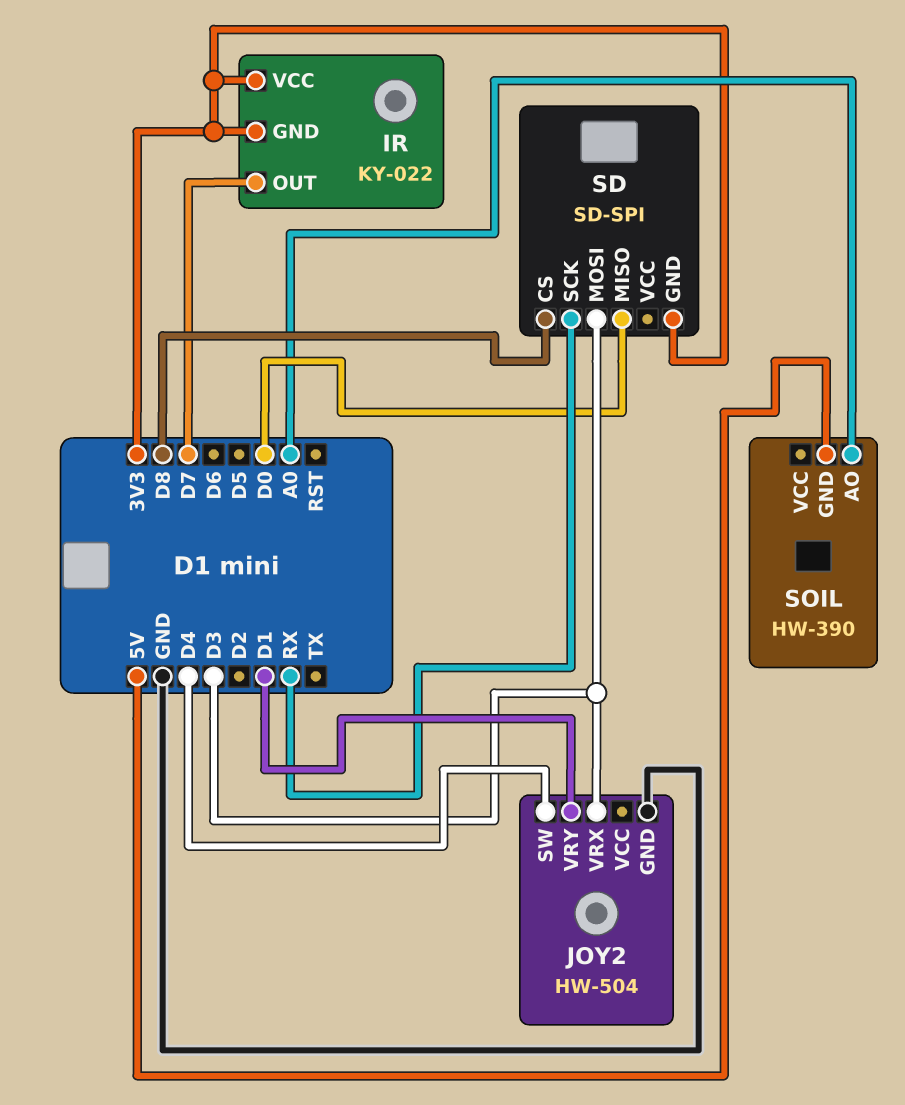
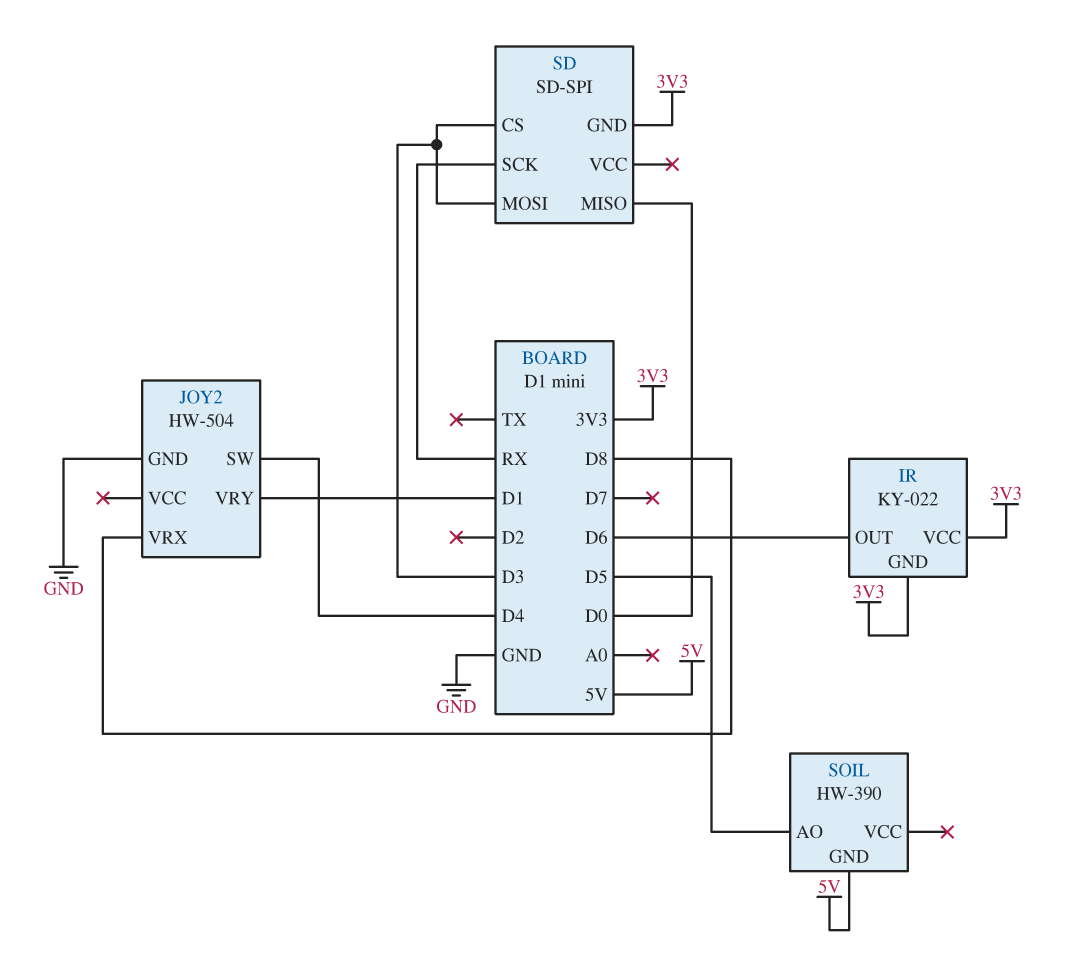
IR pin OUT: D7 -> D6
JOY2 pin VRX: D3 -> D8
SD pin CS: D8 -> D3
SOIL pin AO: A0 -> D5

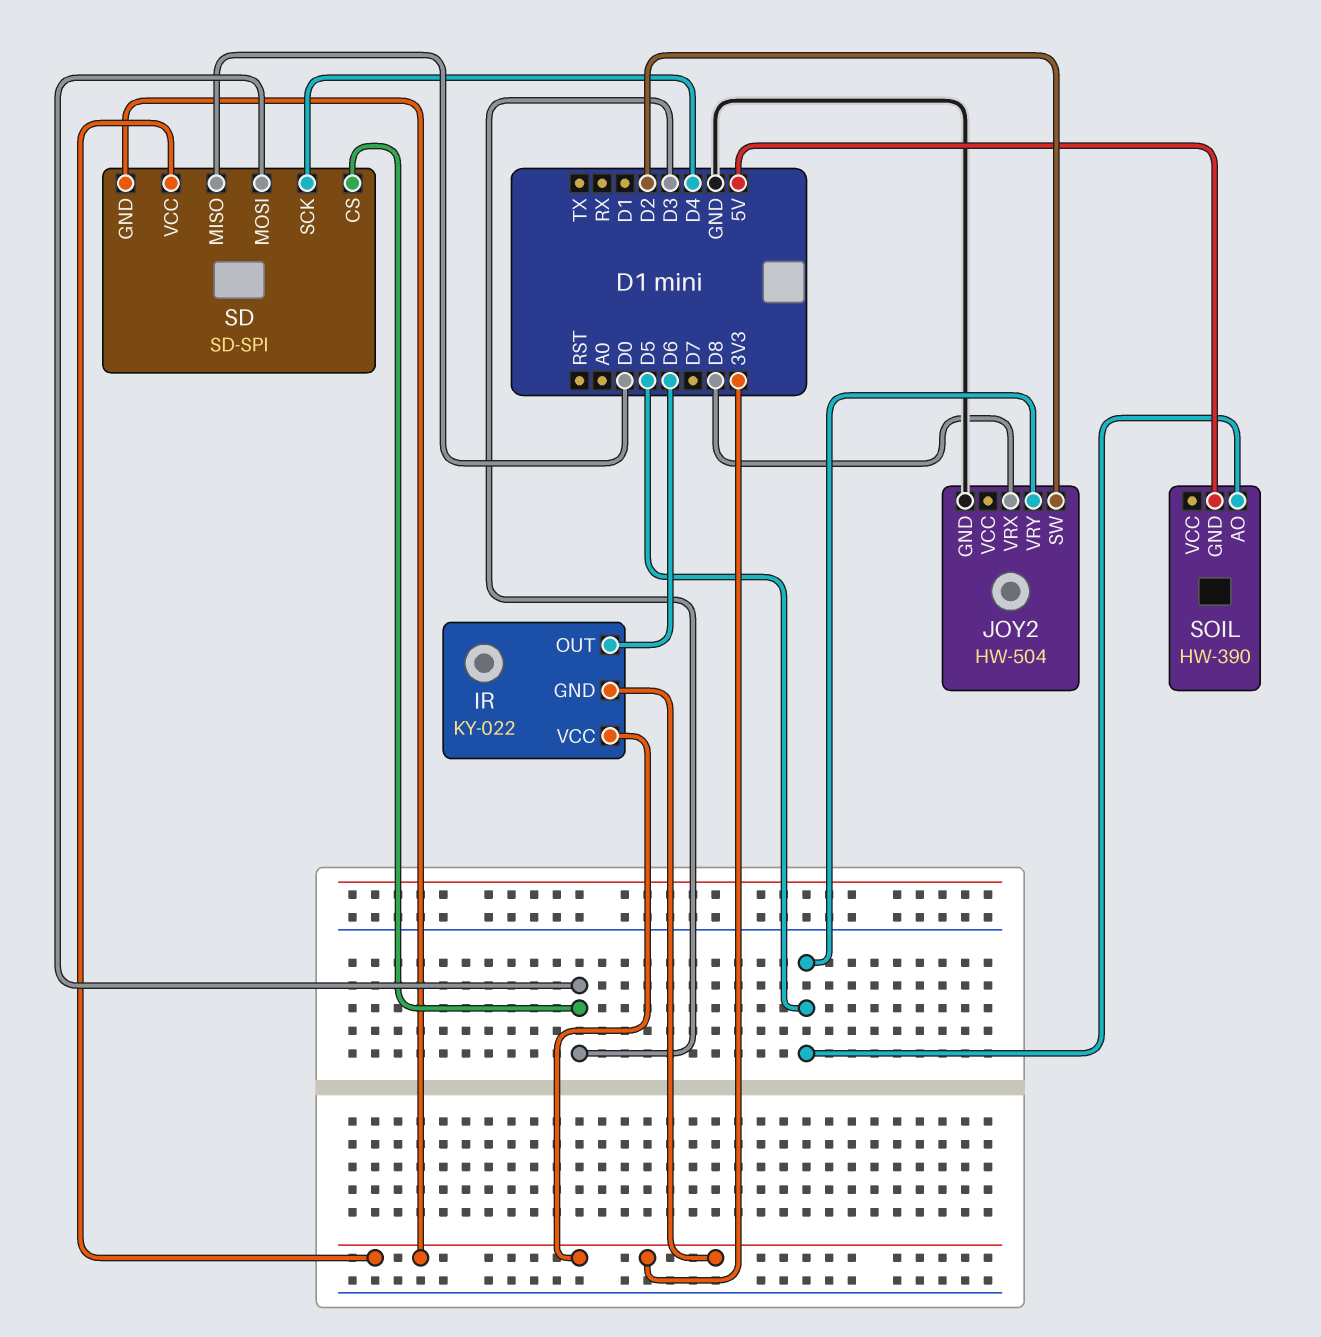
JOY2 pin SW: D4 -> D2
JOY2 pin VRY: D1 -> D5
SD pin SCK: RX -> D4
SD pin VCC: none -> 3V3

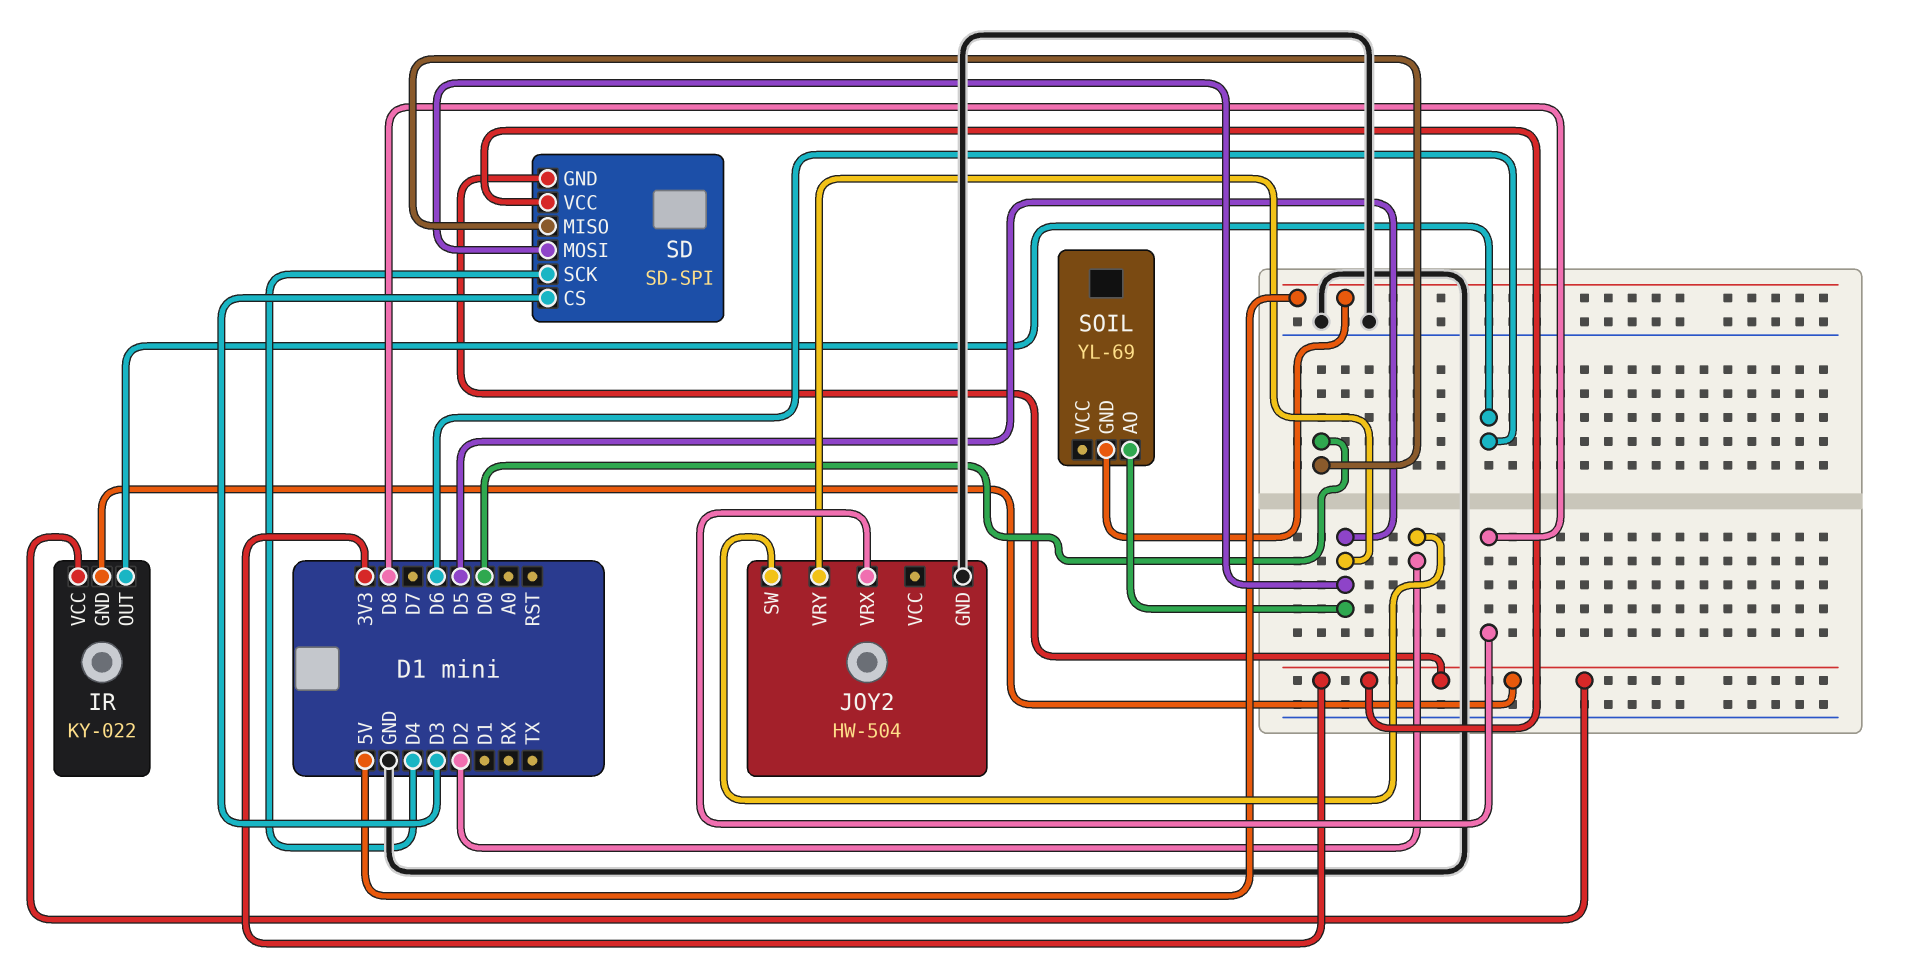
SD pin MOSI: D3 -> D5
SOIL: HW-390 -> YL-69

